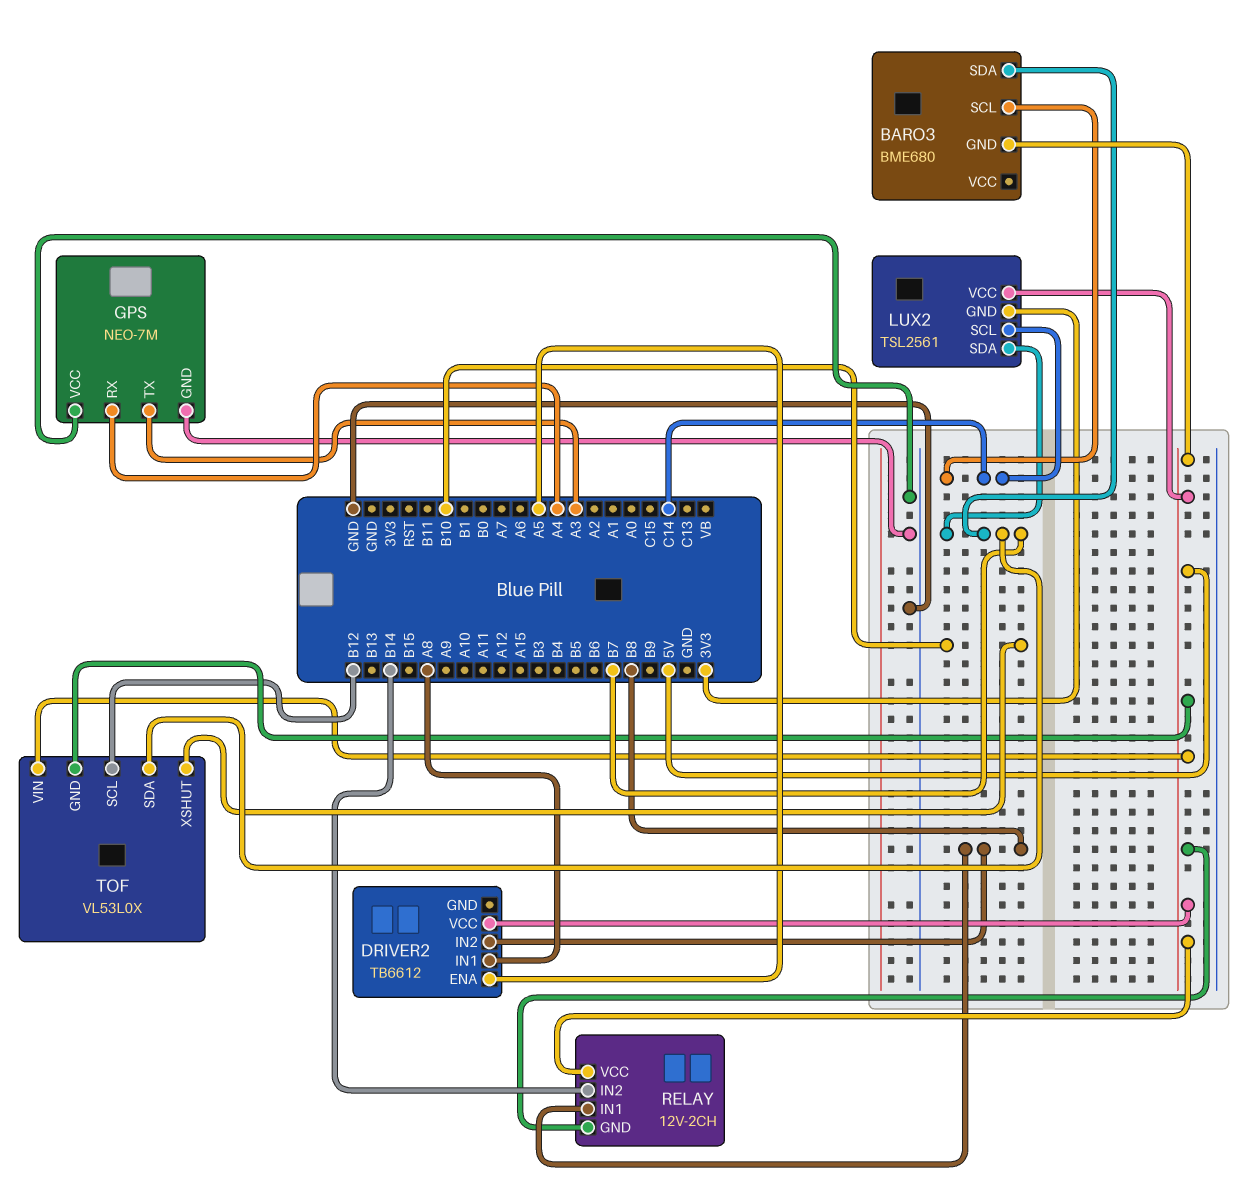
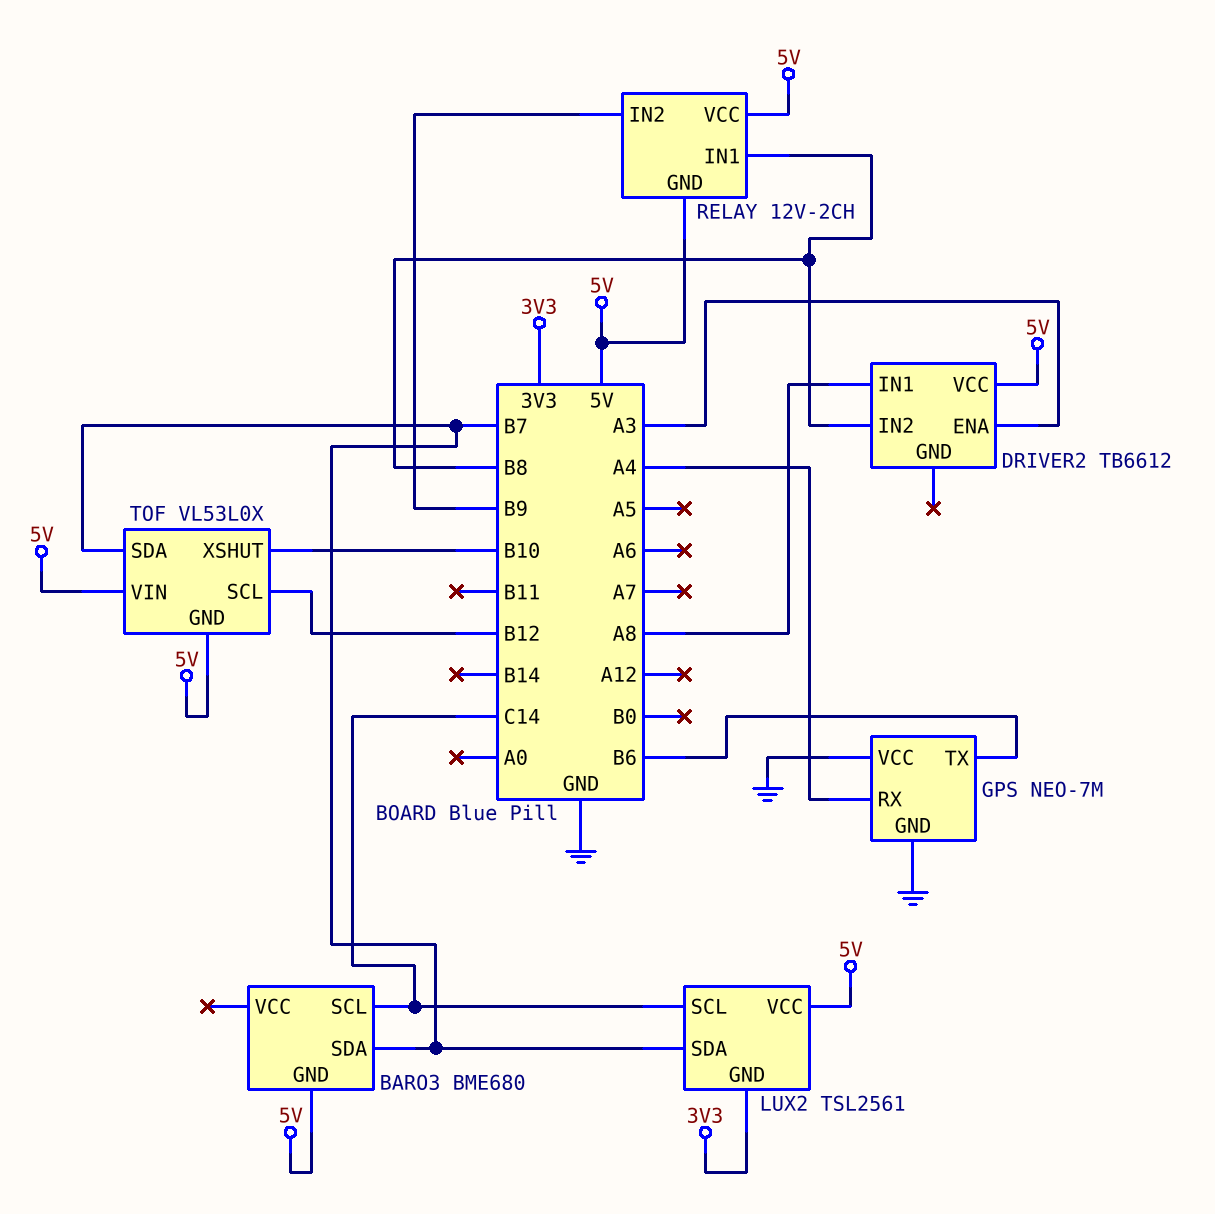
DRIVER2 pin ENA: A5 -> A3
GPS pin TX: A3 -> B6
RELAY pin IN2: B14 -> B9

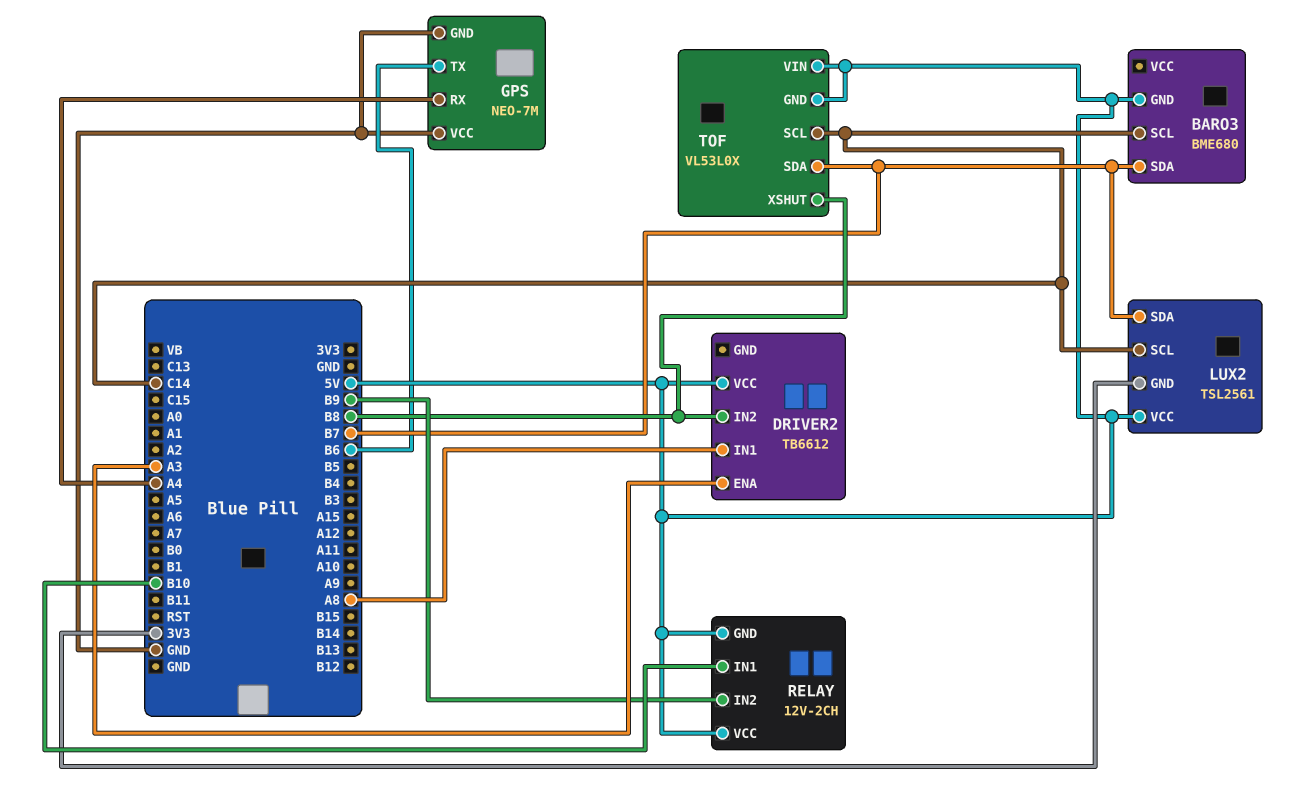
RELAY pin IN1: B8 -> B10
TOF pin SCL: B12 -> C14
TOF pin XSHUT: B10 -> B8

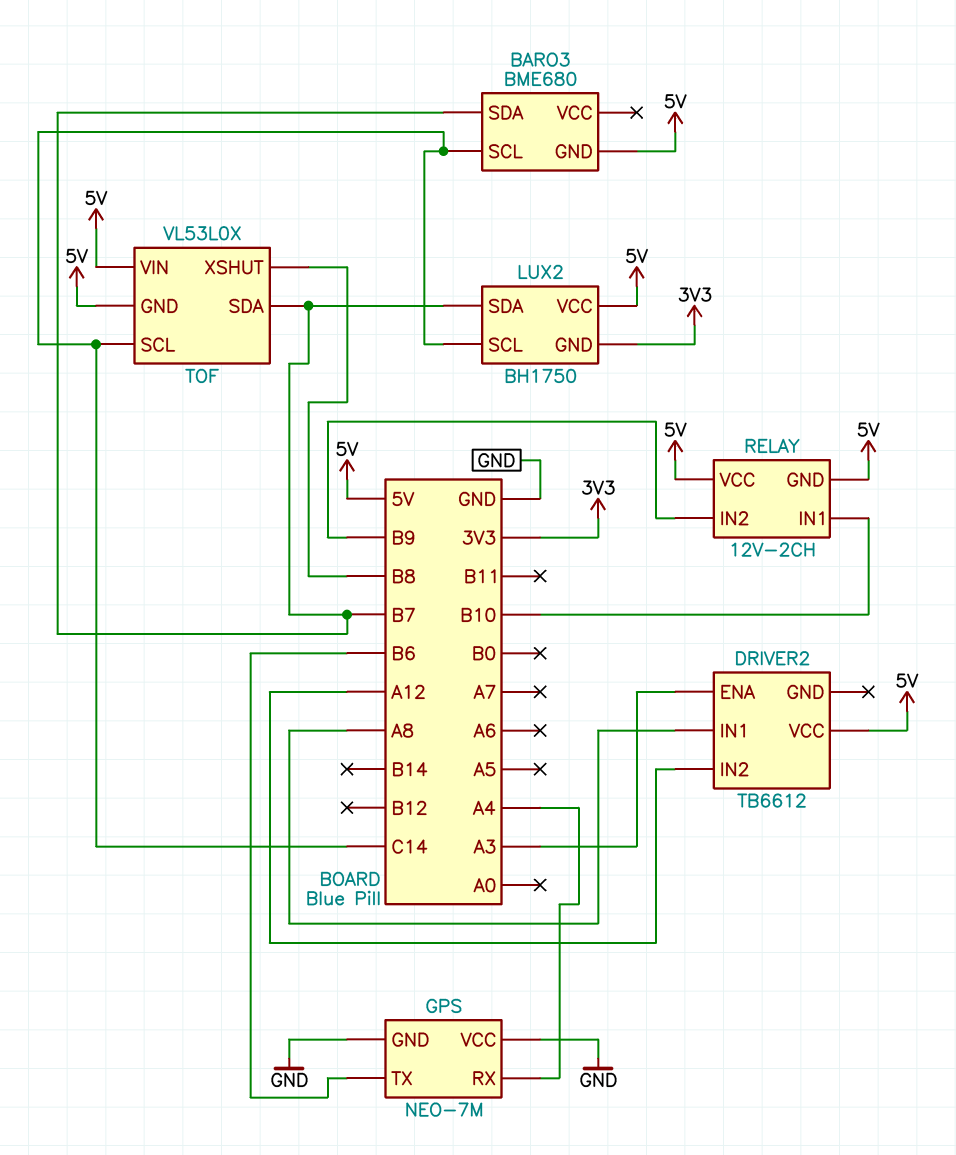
DRIVER2 pin IN2: B8 -> A12
LUX2: TSL2561 -> BH1750

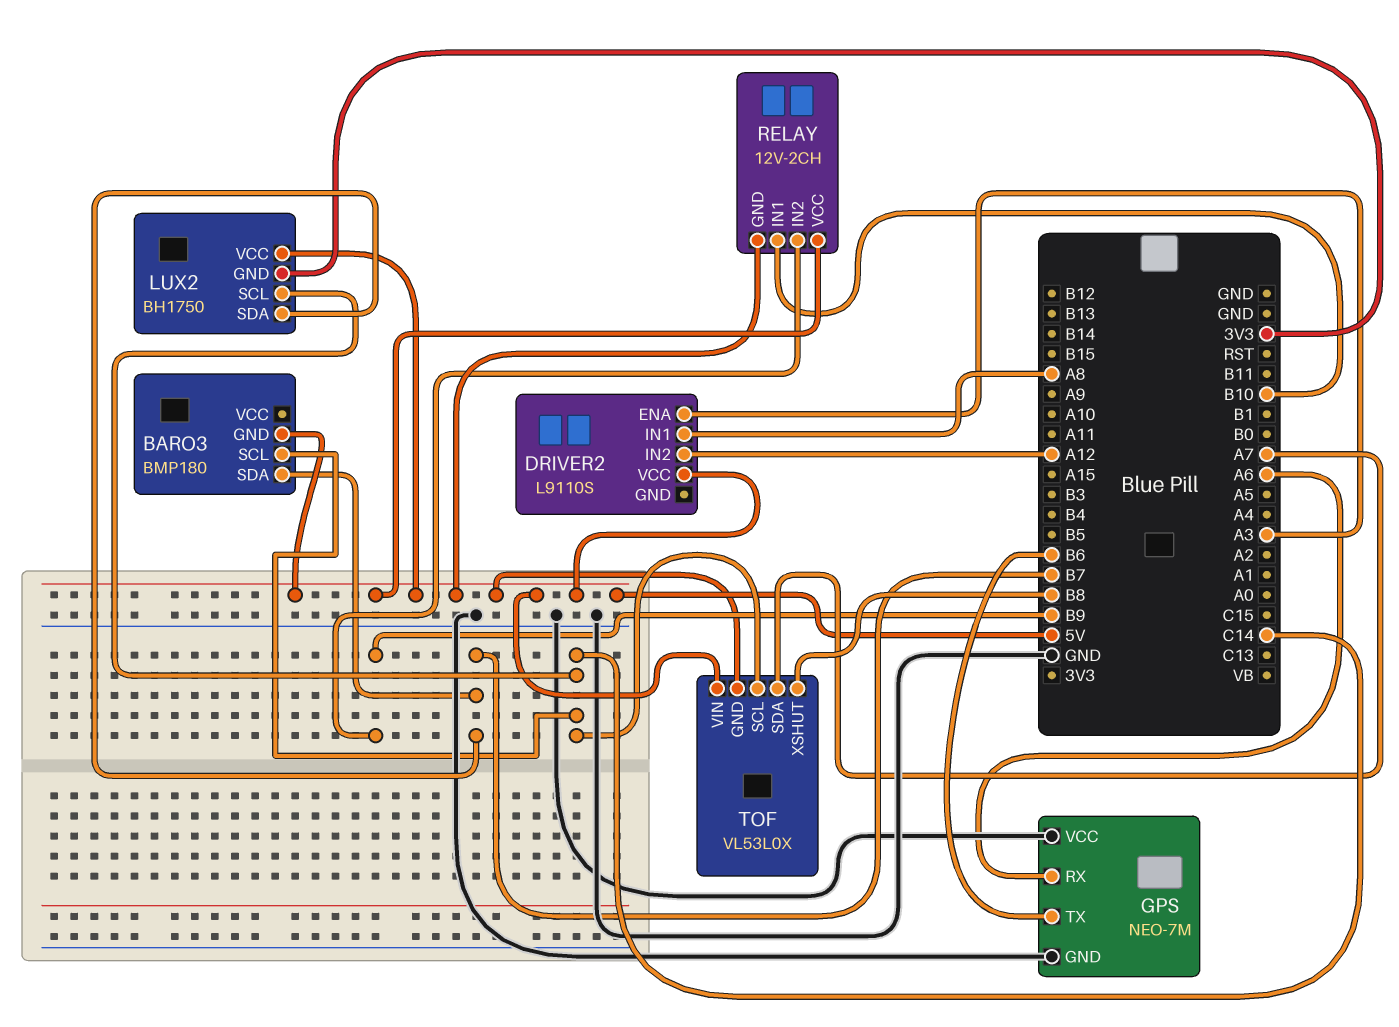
BARO3: BME680 -> BMP180
DRIVER2: TB6612 -> L9110S
GPS pin RX: A4 -> A6
TOF pin SDA: B7 -> A7

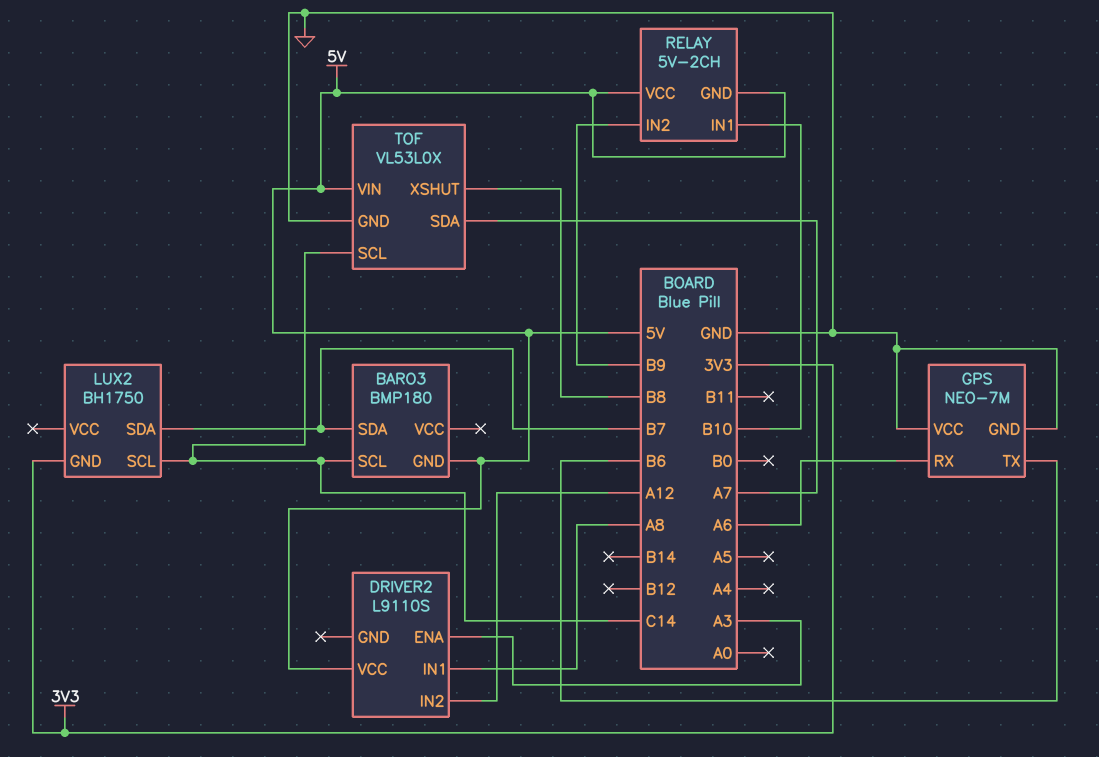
LUX2 pin VCC: 5V -> none
RELAY: 12V-2CH -> 5V-2CH
TOF pin GND: 5V -> GND

